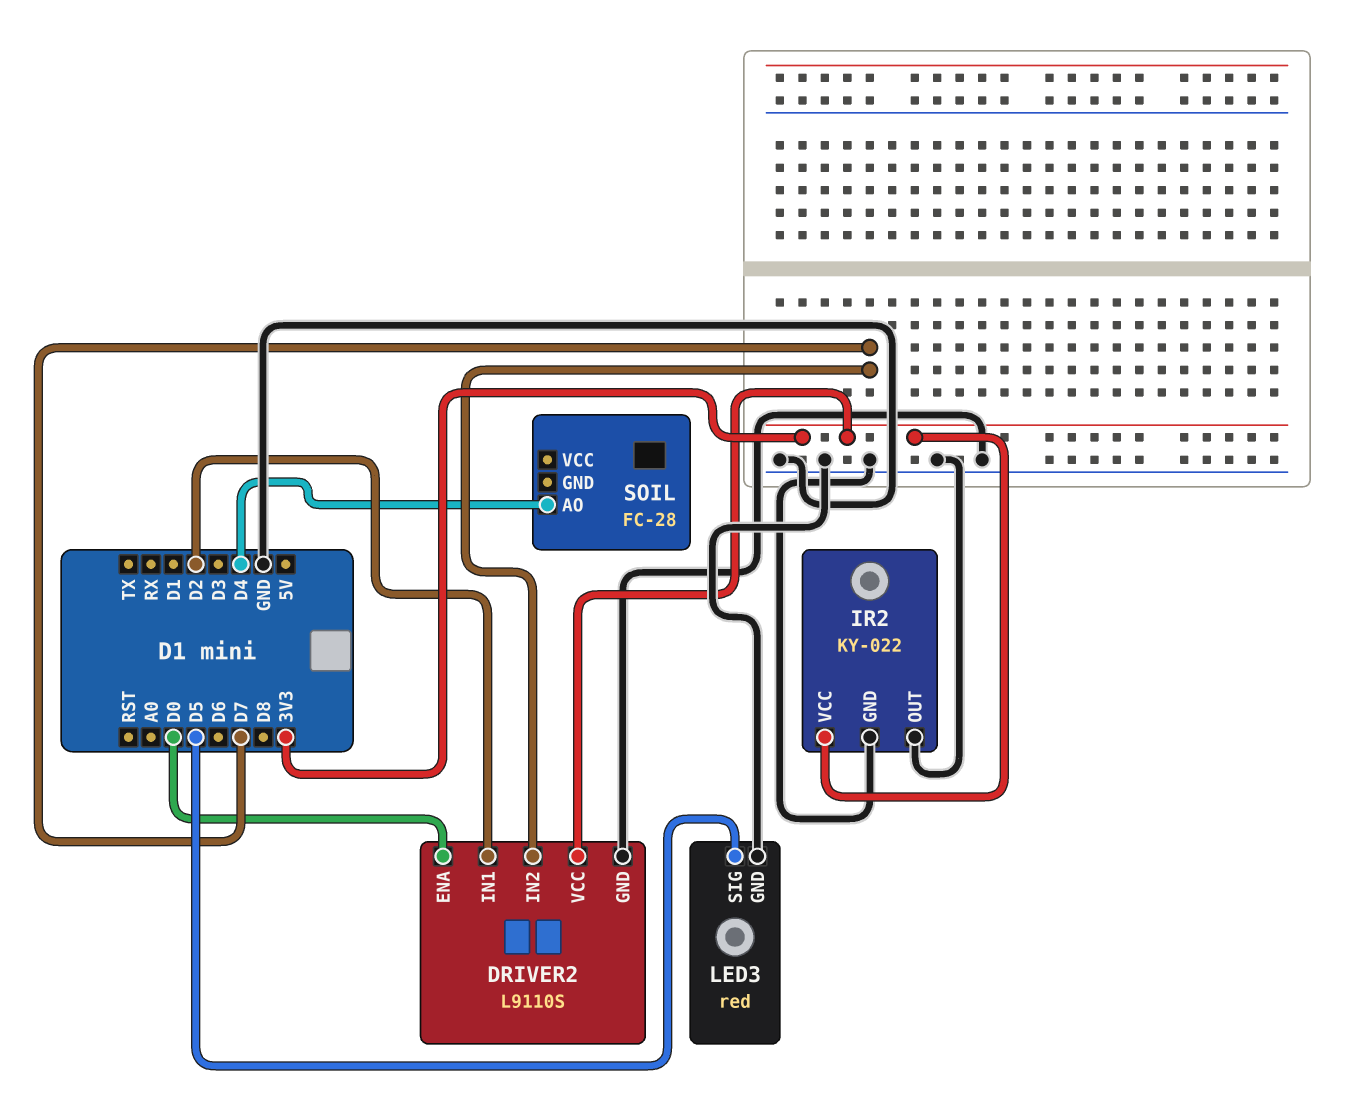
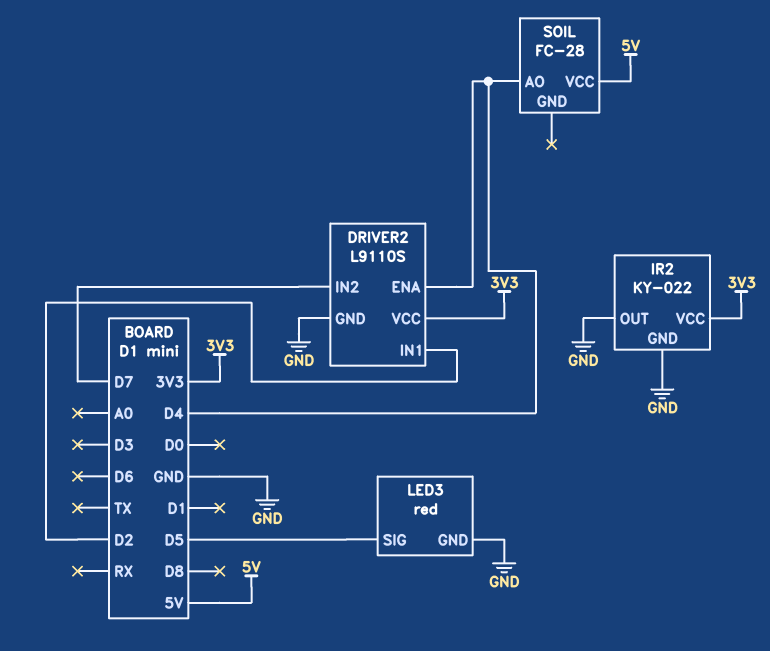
DRIVER2 pin ENA: D0 -> D4
SOIL pin VCC: none -> 5V

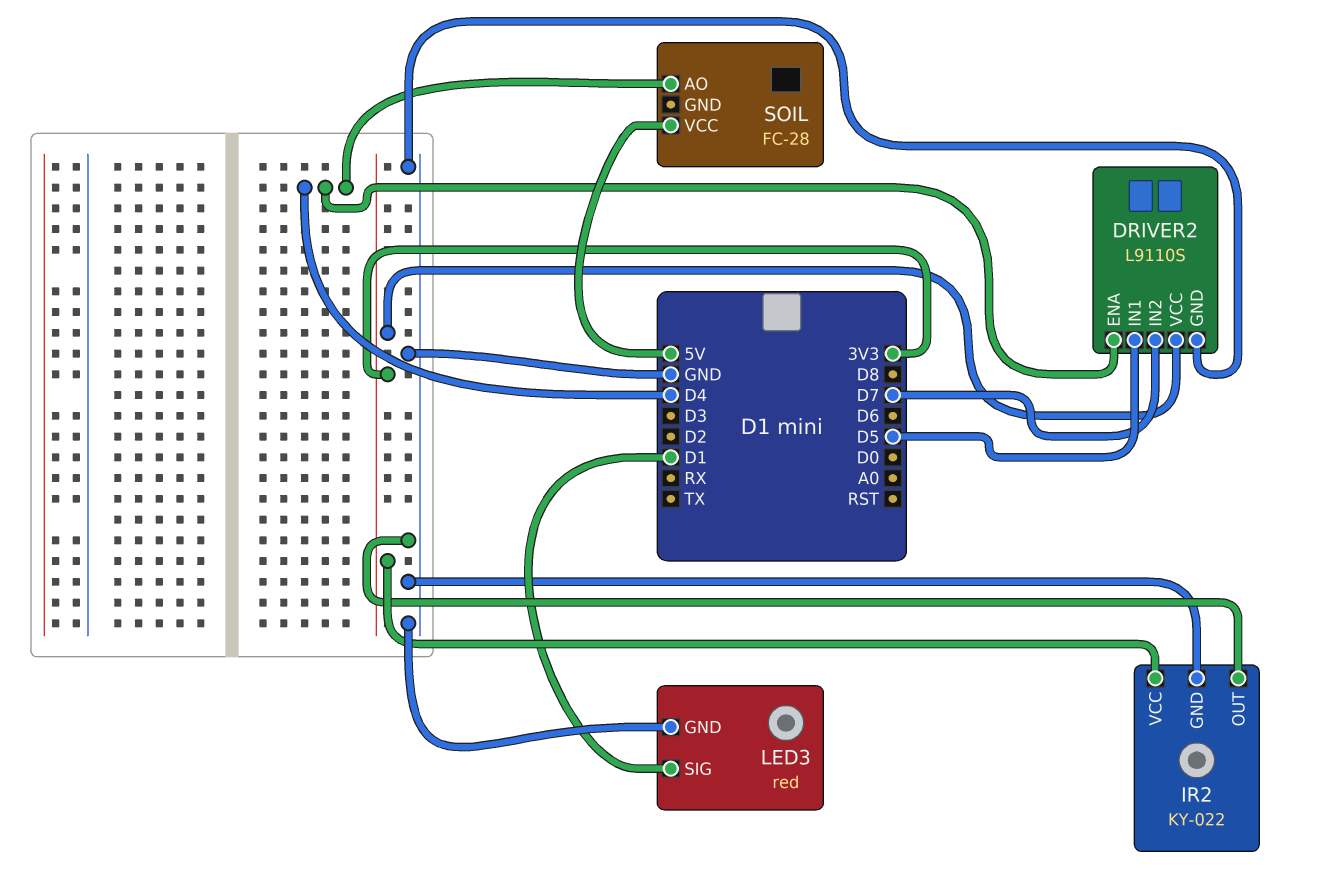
DRIVER2 pin IN1: D2 -> D5
LED3 pin SIG: D5 -> D1

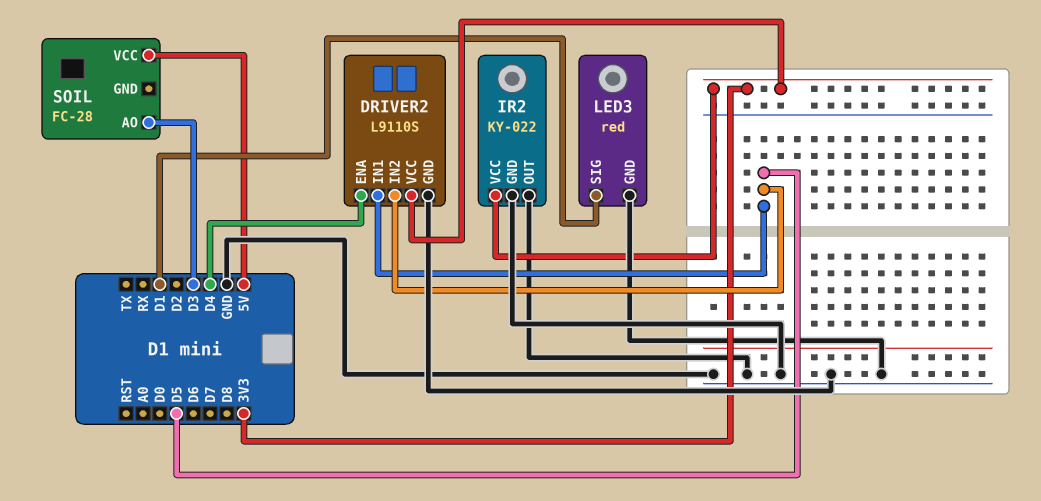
DRIVER2 pin IN2: D7 -> D5
SOIL pin AO: D4 -> D3

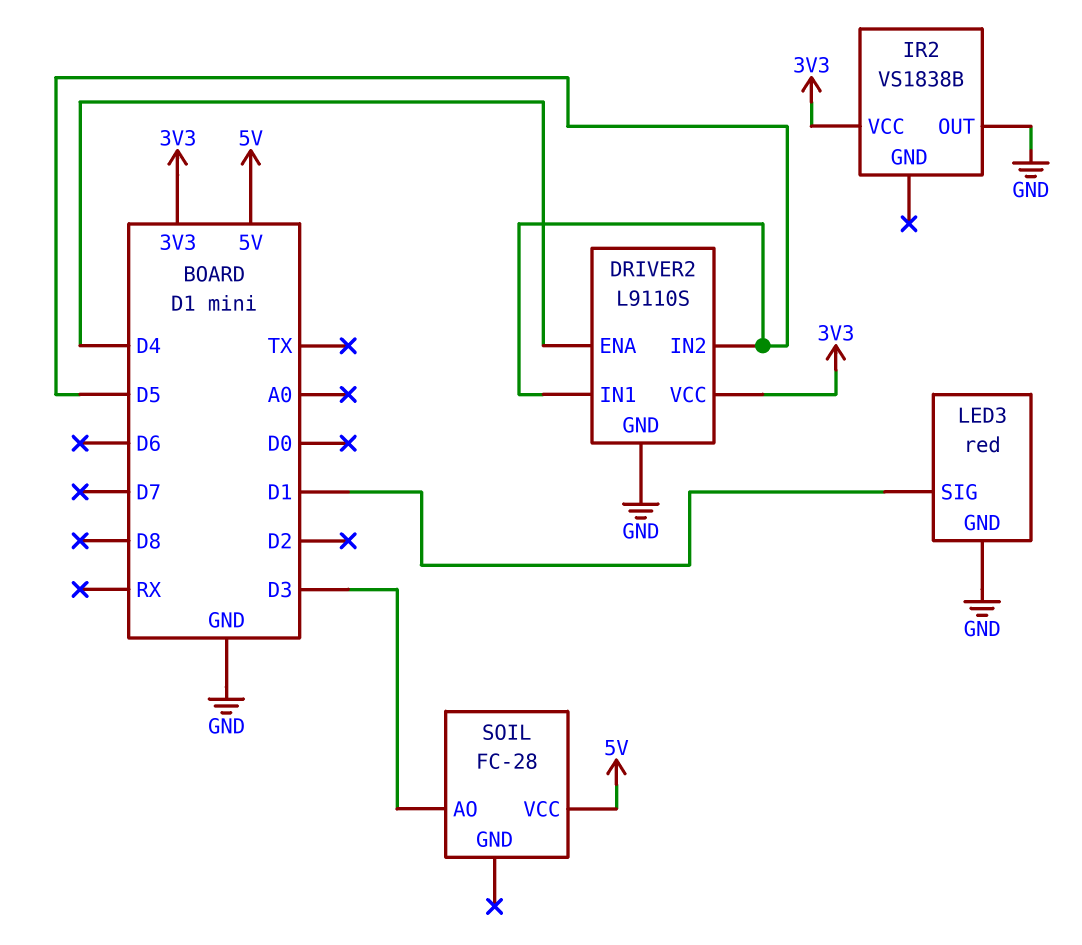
IR2: KY-022 -> VS1838B
IR2 pin GND: GND -> none

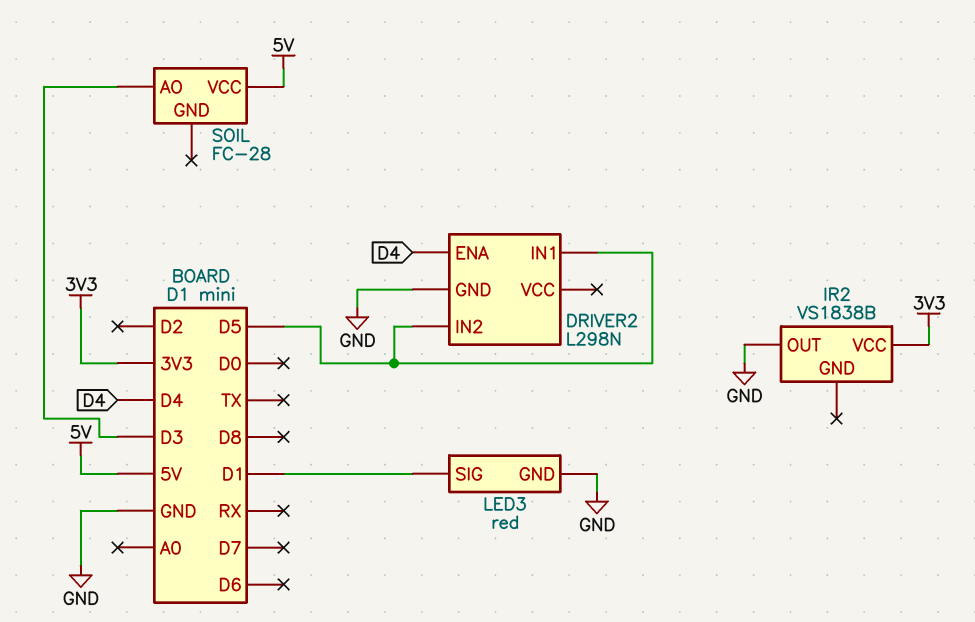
DRIVER2: L9110S -> L298N
DRIVER2 pin VCC: 3V3 -> none

